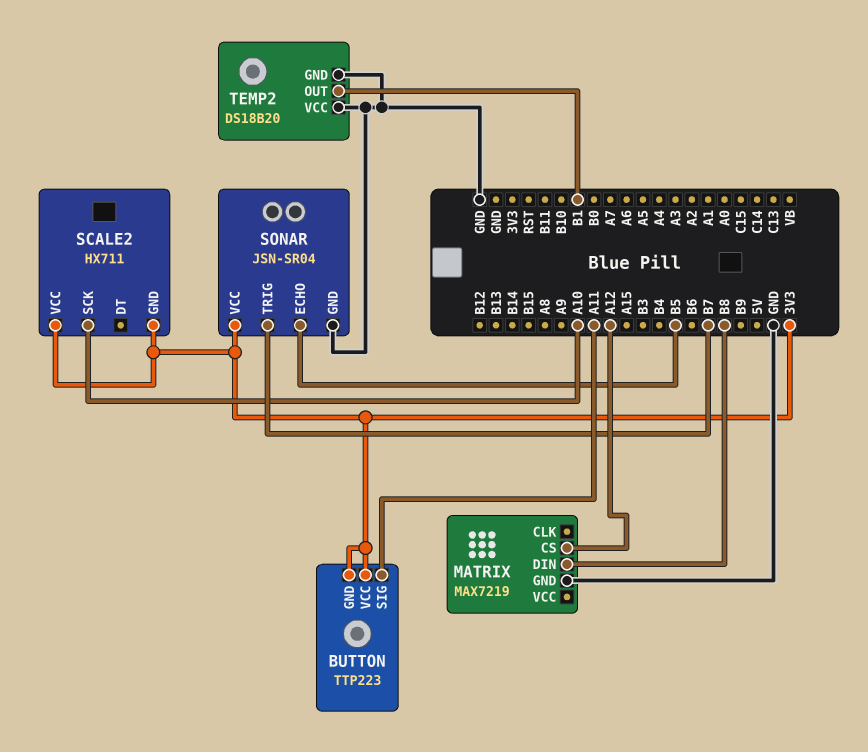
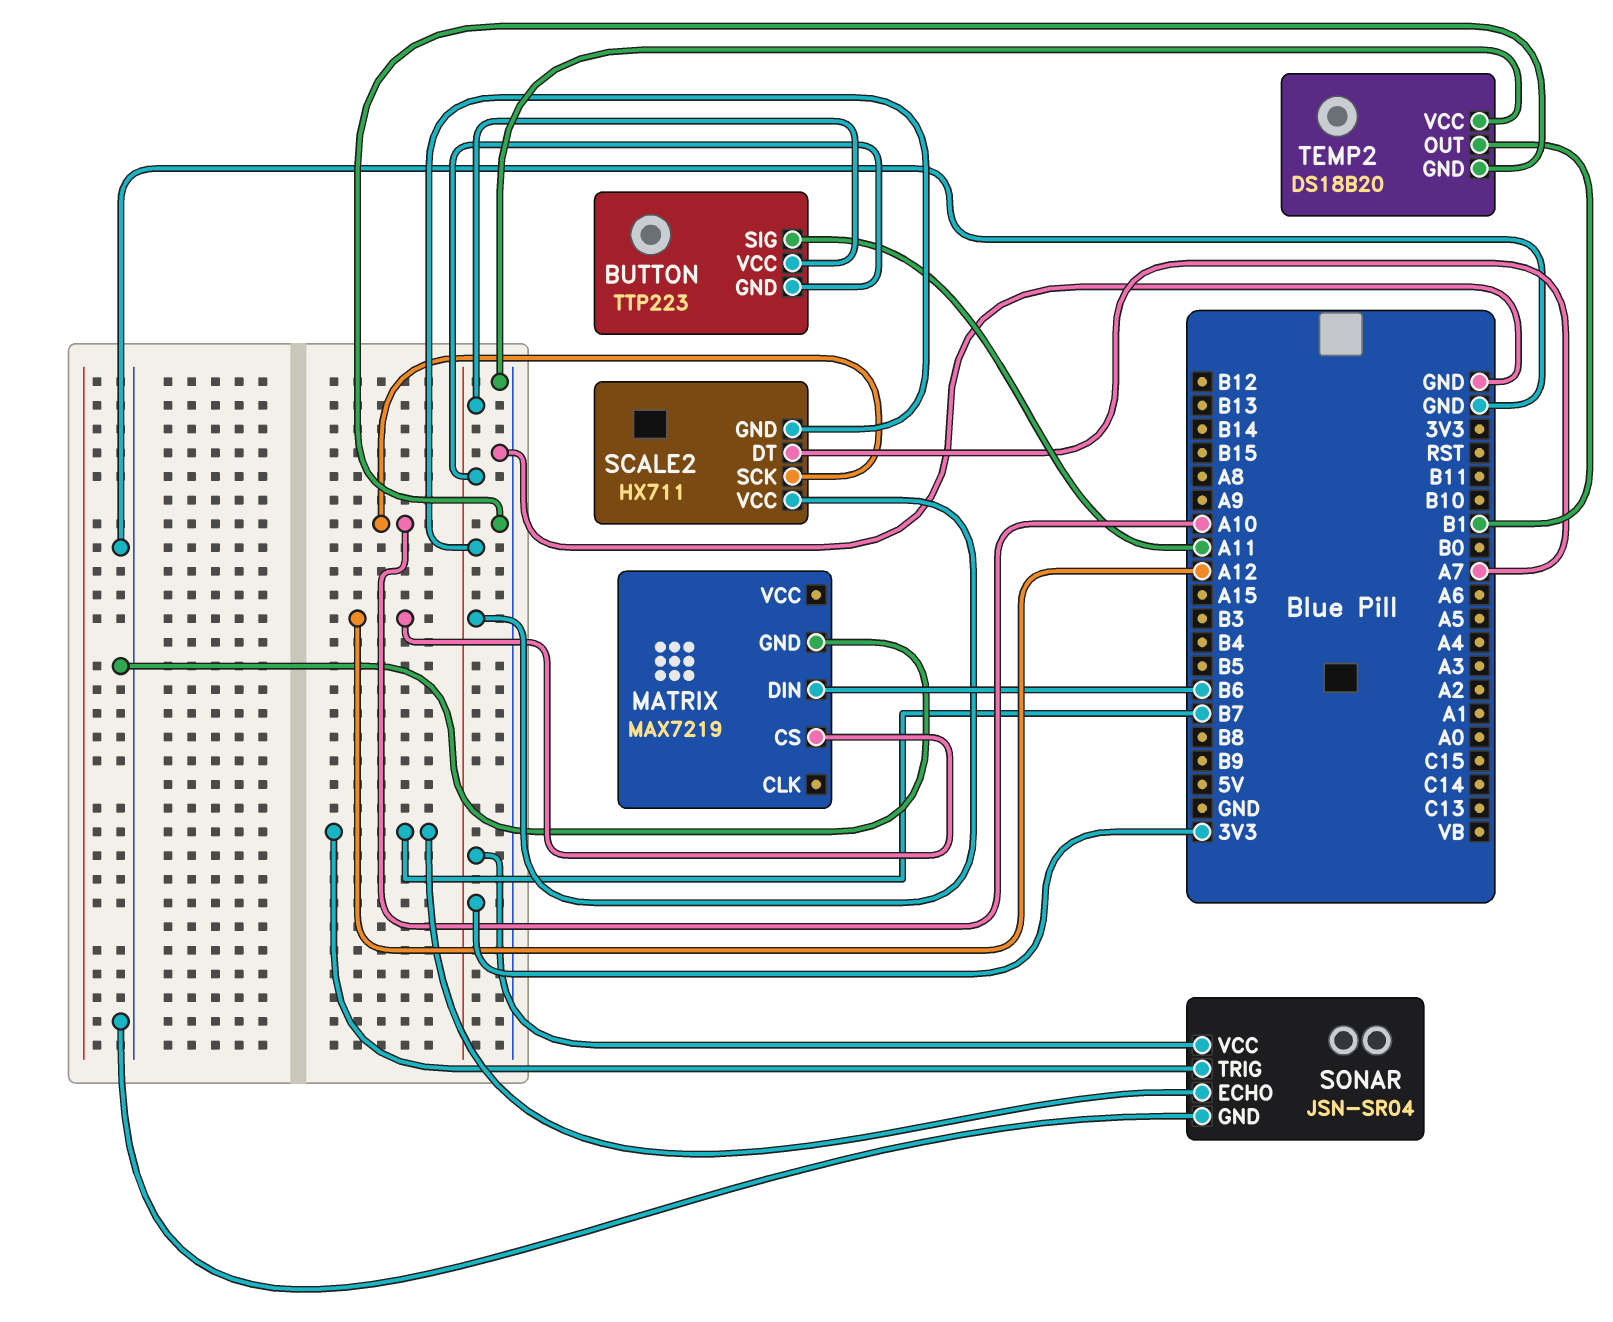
MATRIX pin DIN: B8 -> B6
SCALE2 pin DT: none -> A7
SONAR pin ECHO: B5 -> B7

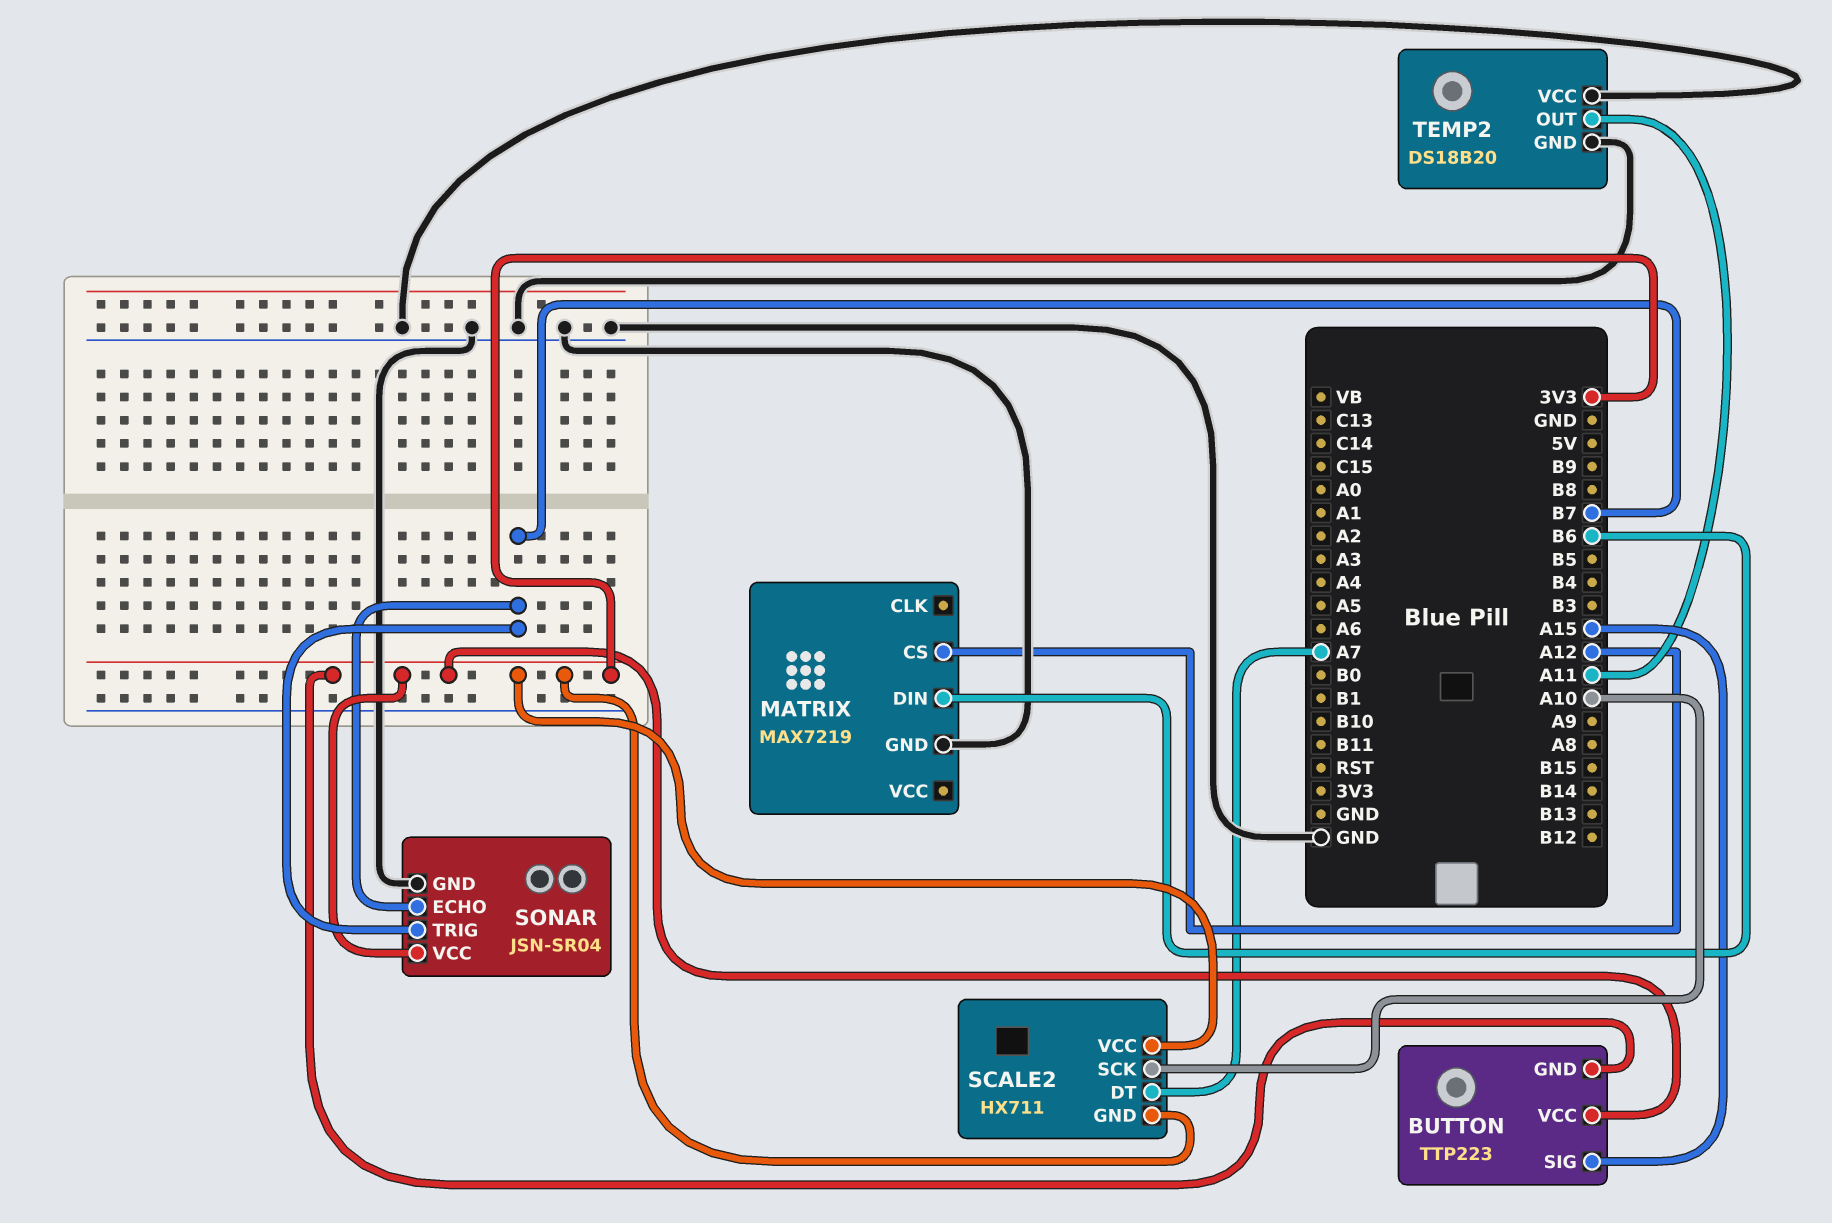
BUTTON pin SIG: A11 -> A15
TEMP2 pin OUT: B1 -> A11

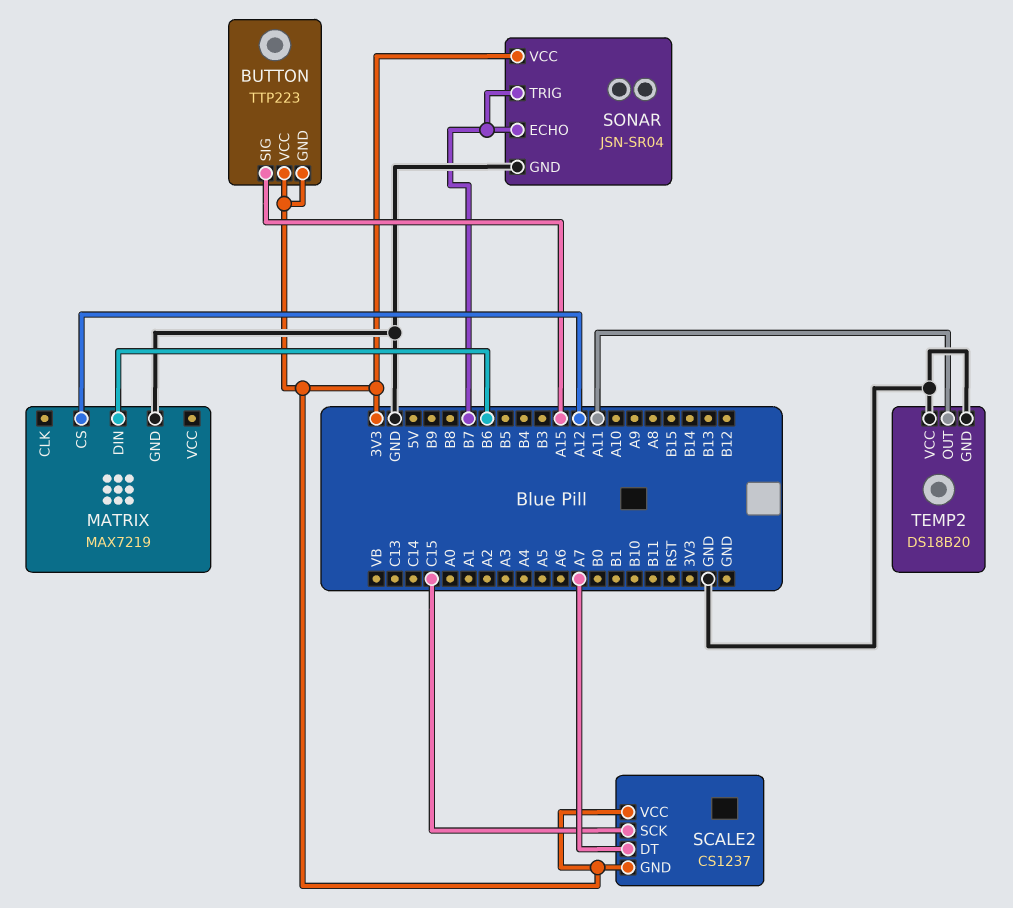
SCALE2: HX711 -> CS1237
SCALE2 pin SCK: A10 -> C15

